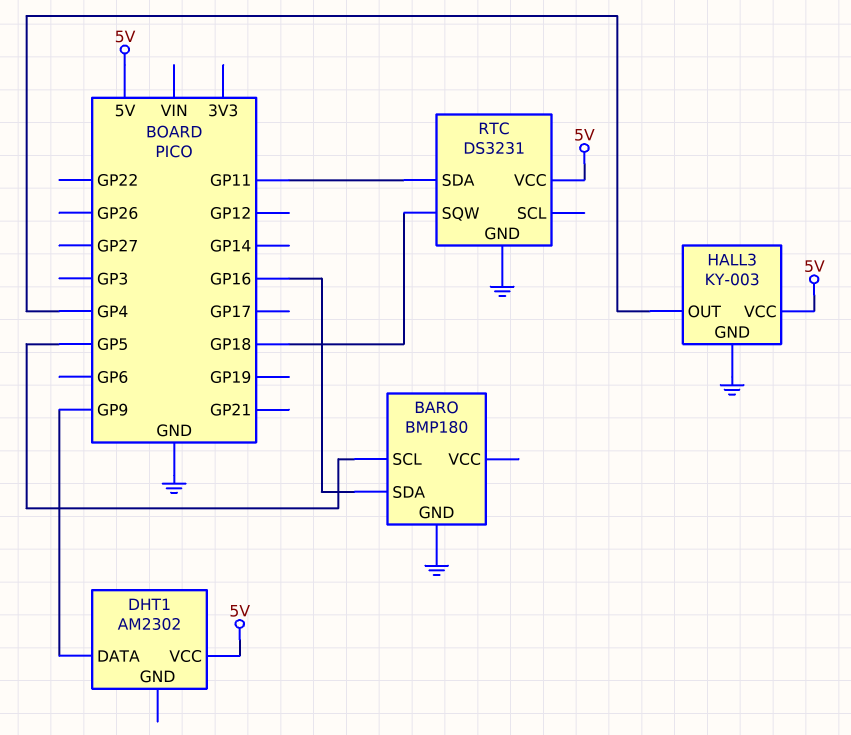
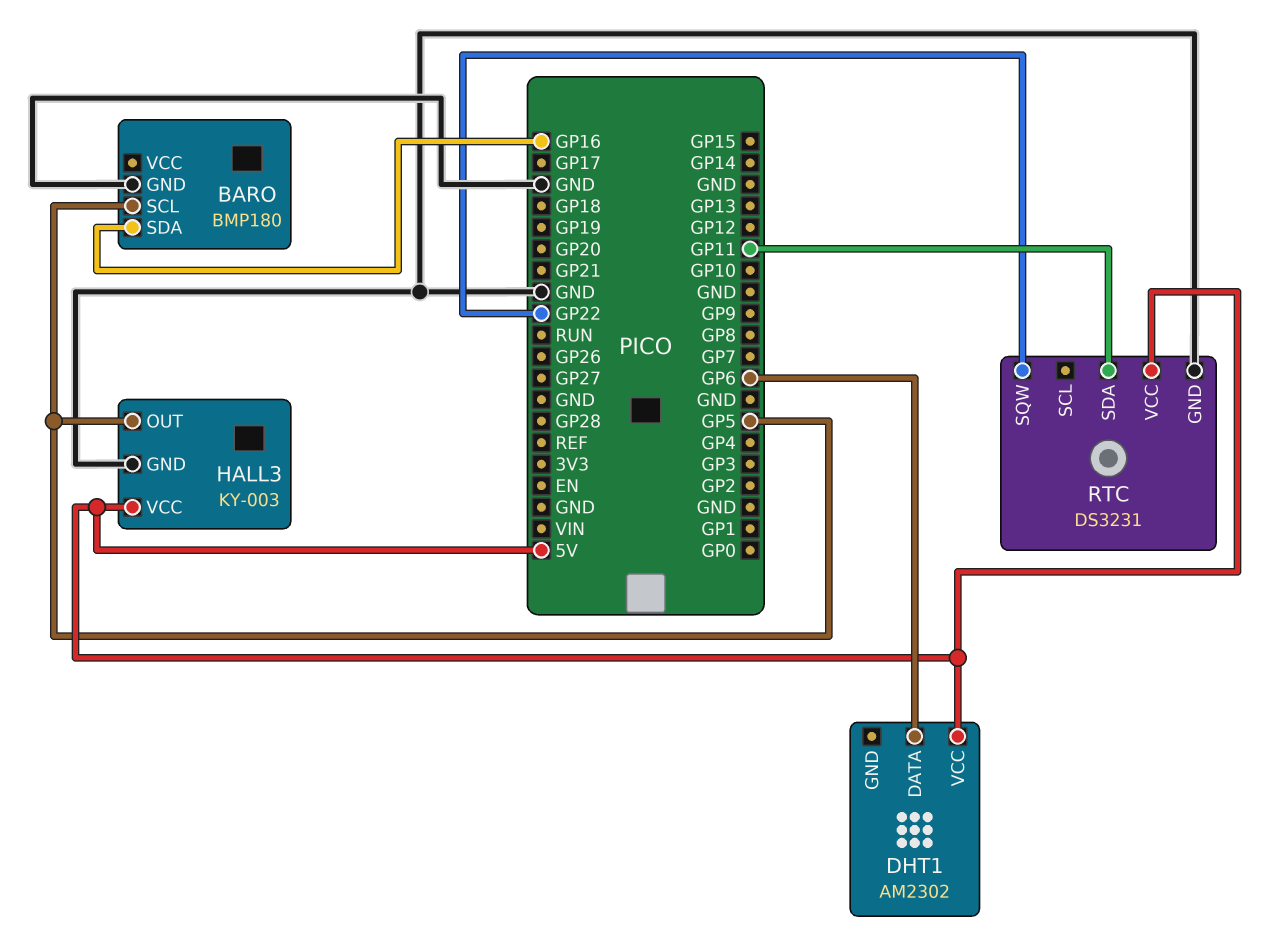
DHT1 pin DATA: GP9 -> GP6
HALL3 pin OUT: GP4 -> GP5
RTC pin SQW: GP18 -> GP22

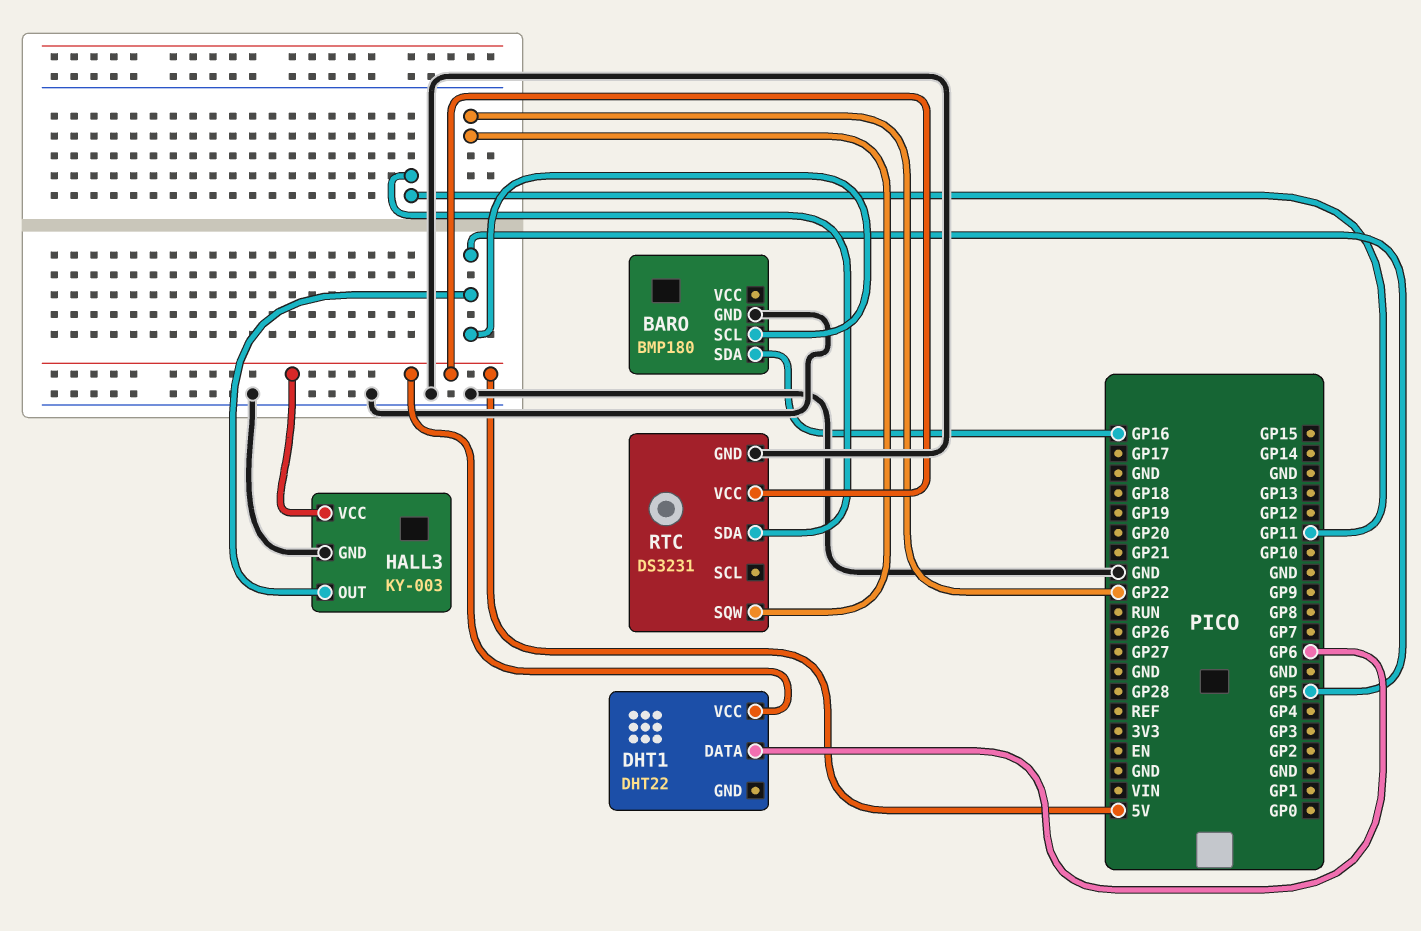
DHT1: AM2302 -> DHT22

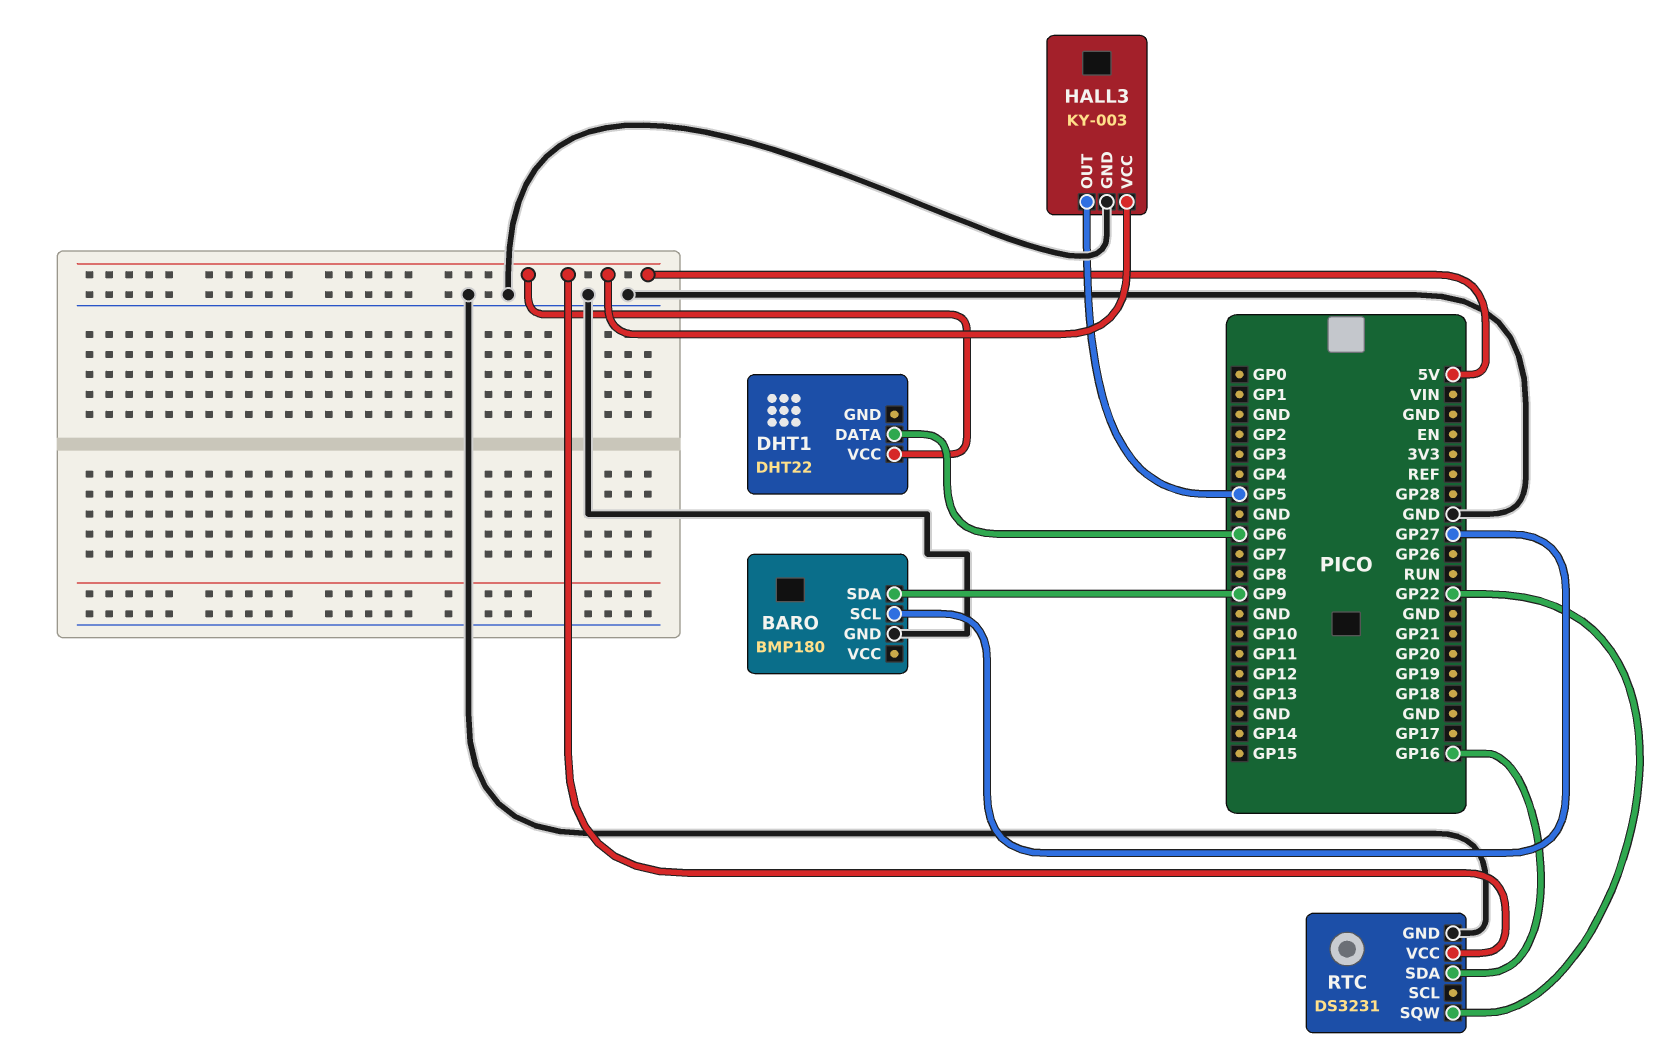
BARO pin SCL: GP5 -> GP27
BARO pin SDA: GP16 -> GP9
RTC pin SDA: GP11 -> GP16

